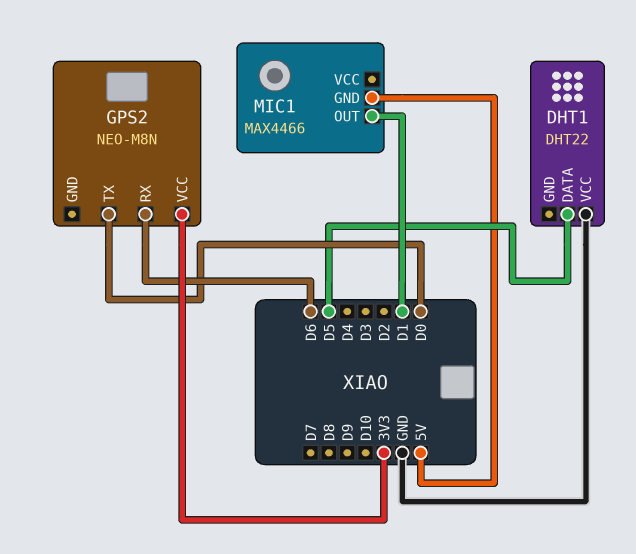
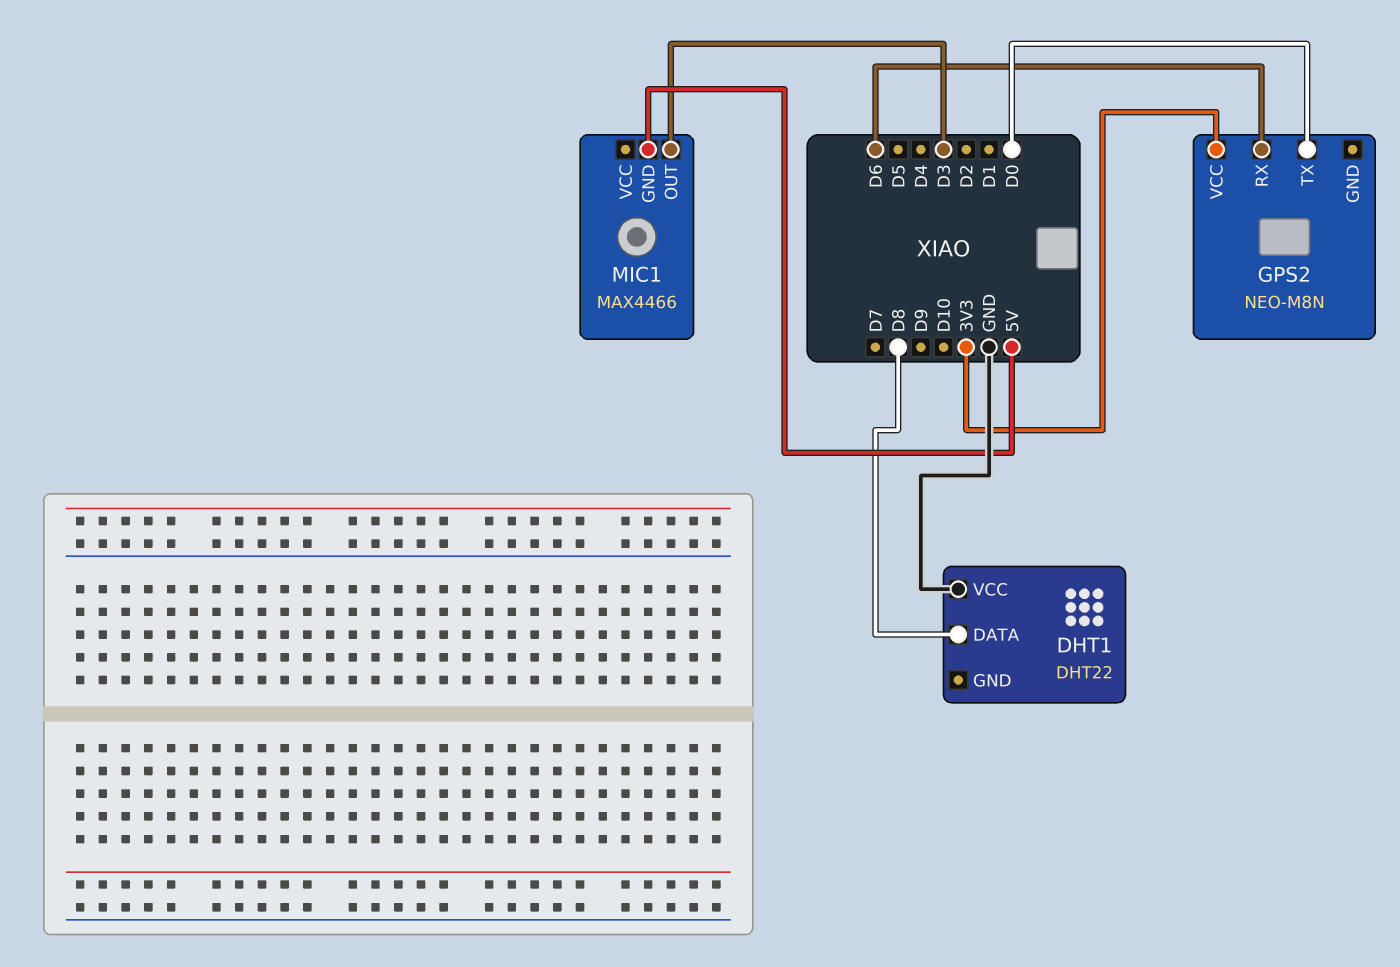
DHT1 pin DATA: D5 -> D8
MIC1 pin OUT: D1 -> D3

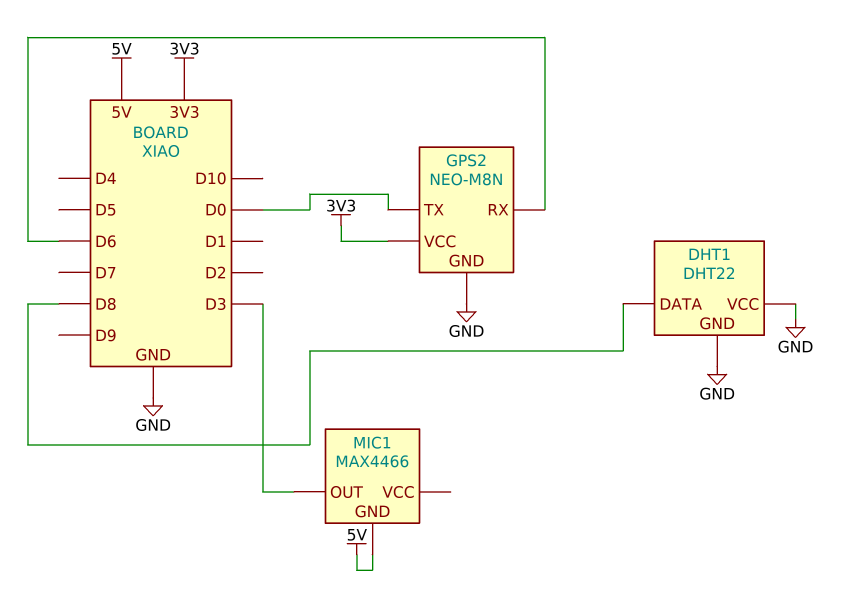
DHT1 pin GND: none -> GND
GPS2 pin GND: none -> GND

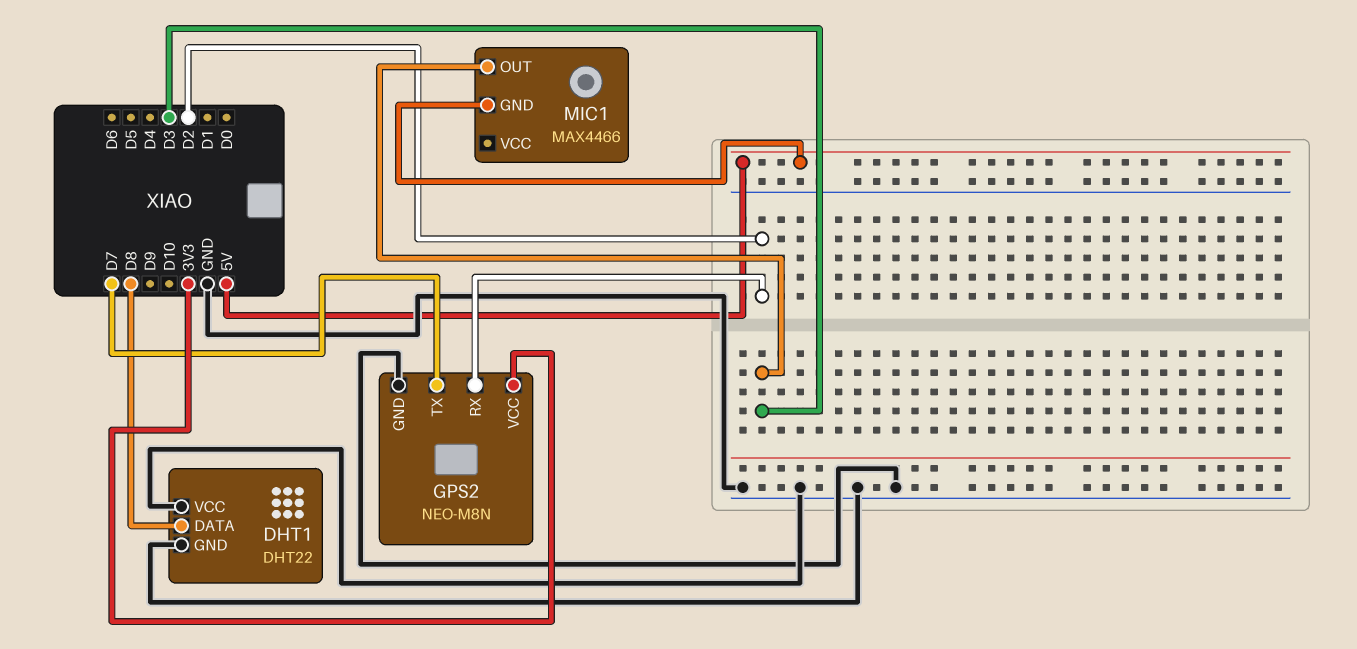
GPS2 pin RX: D6 -> D2
GPS2 pin TX: D0 -> D7

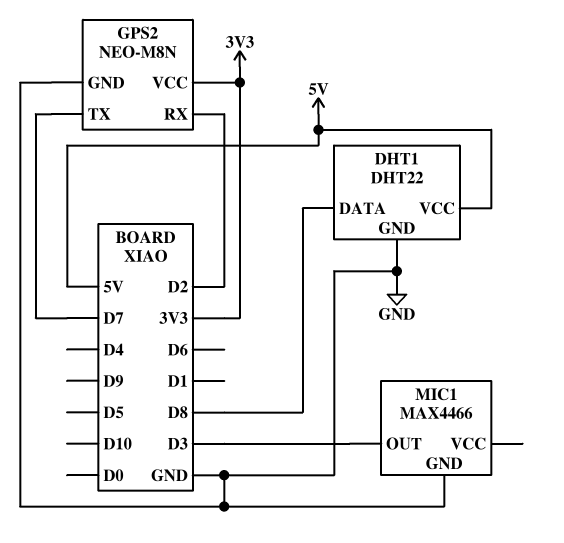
DHT1 pin VCC: GND -> 5V
MIC1 pin GND: 5V -> GND

